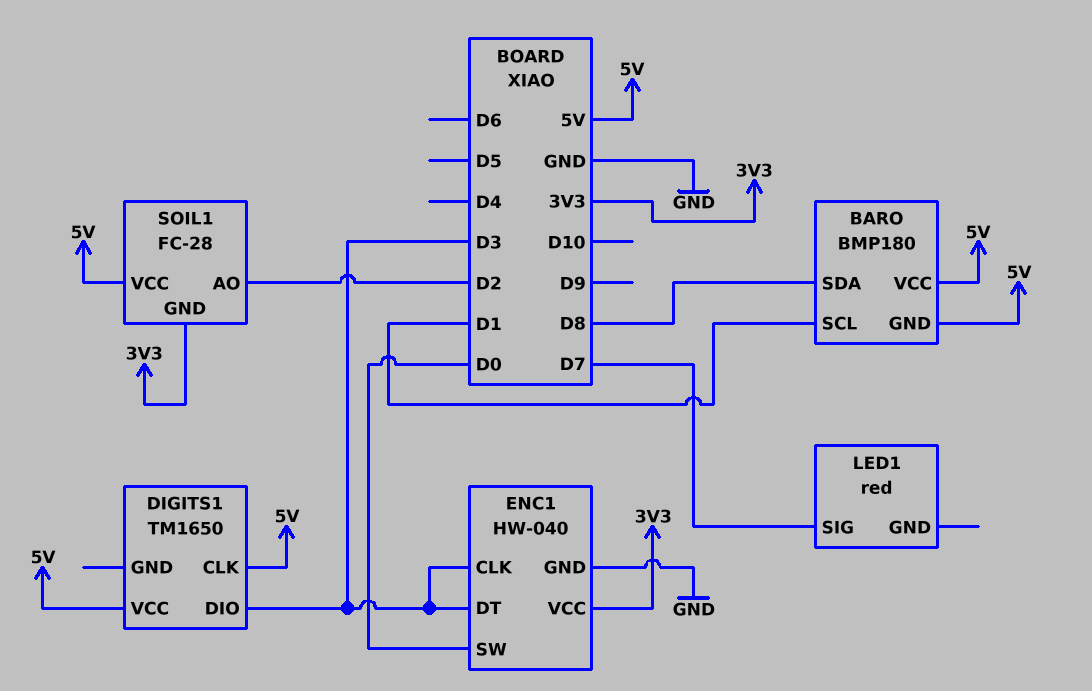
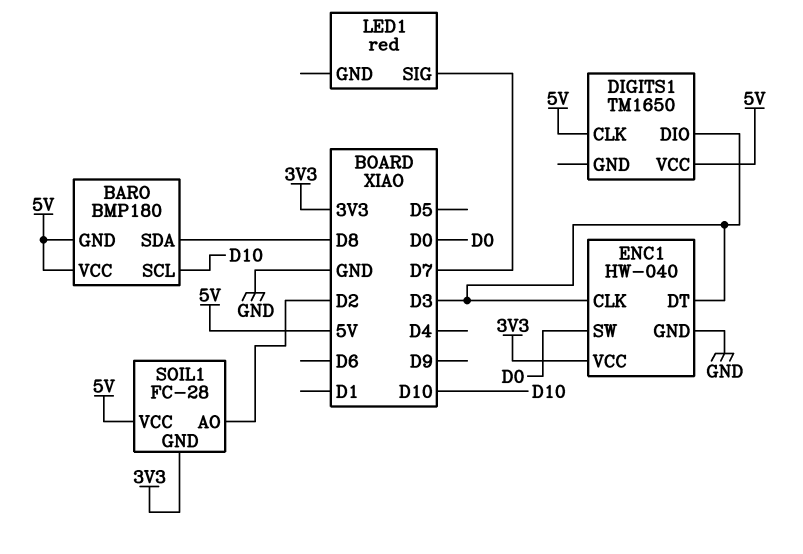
BARO pin SCL: D1 -> D10

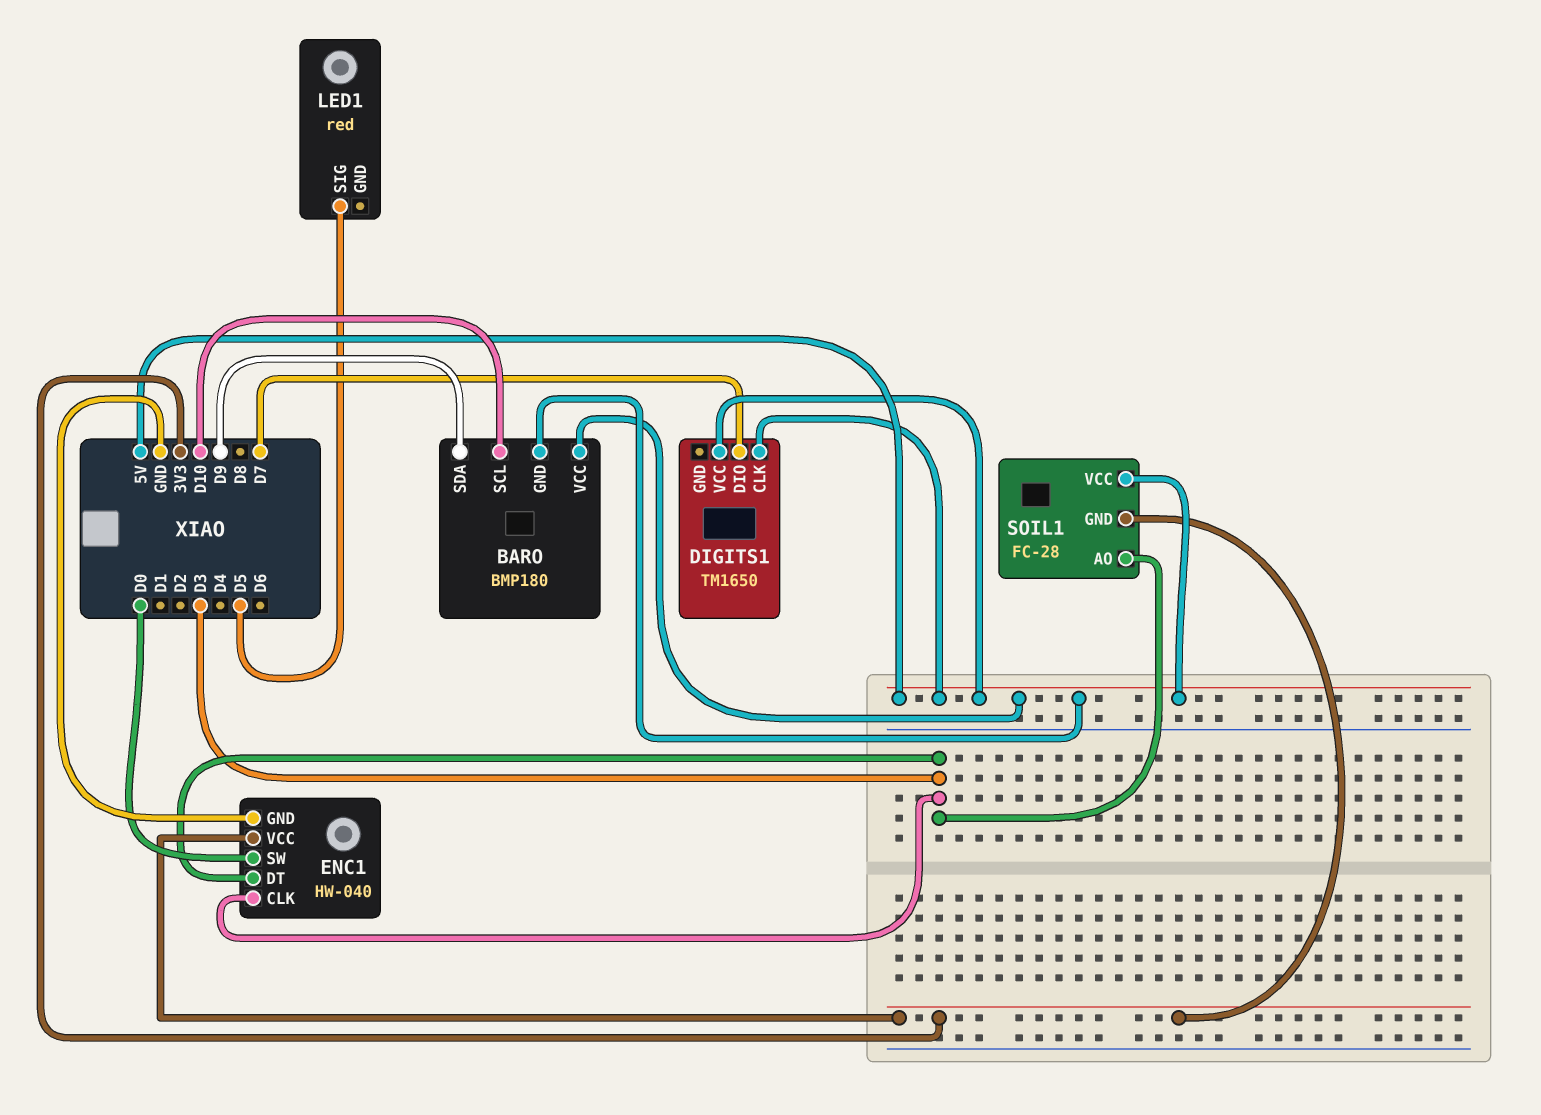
BARO pin SDA: D8 -> D9
DIGITS1 pin DIO: D3 -> D7
LED1 pin SIG: D7 -> D5
SOIL1 pin AO: D2 -> D3

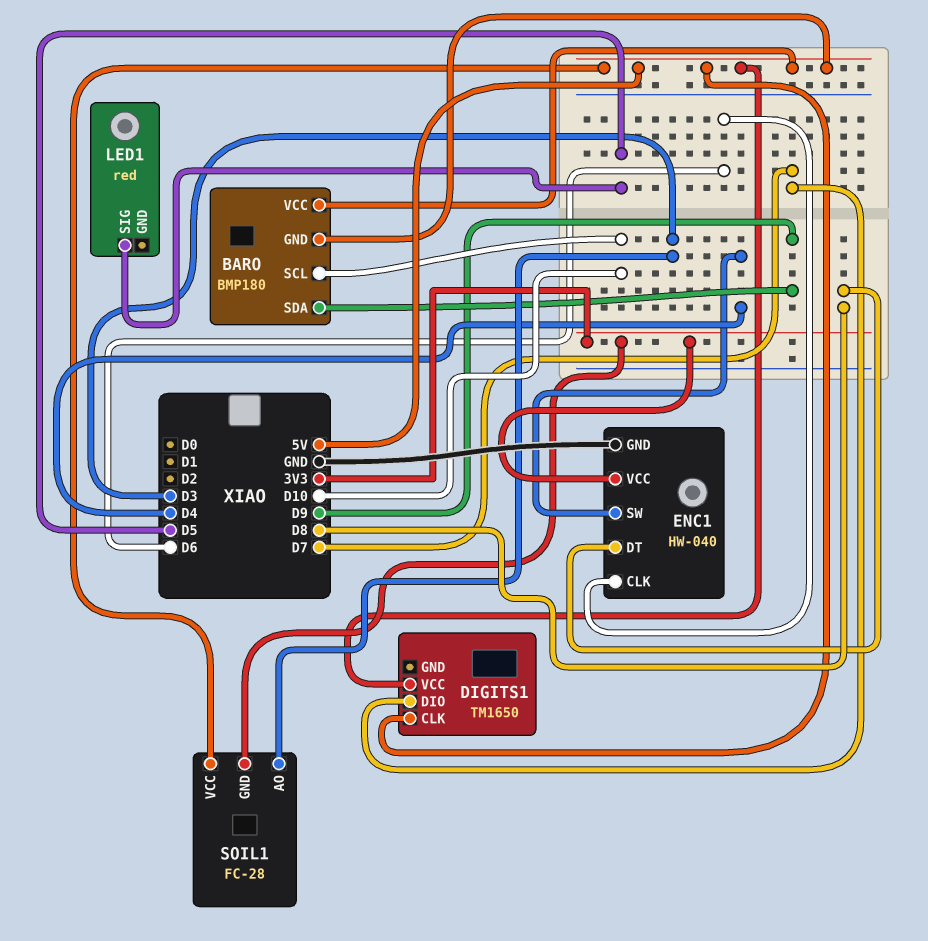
ENC1 pin CLK: D3 -> D6
ENC1 pin DT: D3 -> D8
ENC1 pin SW: D0 -> D4

